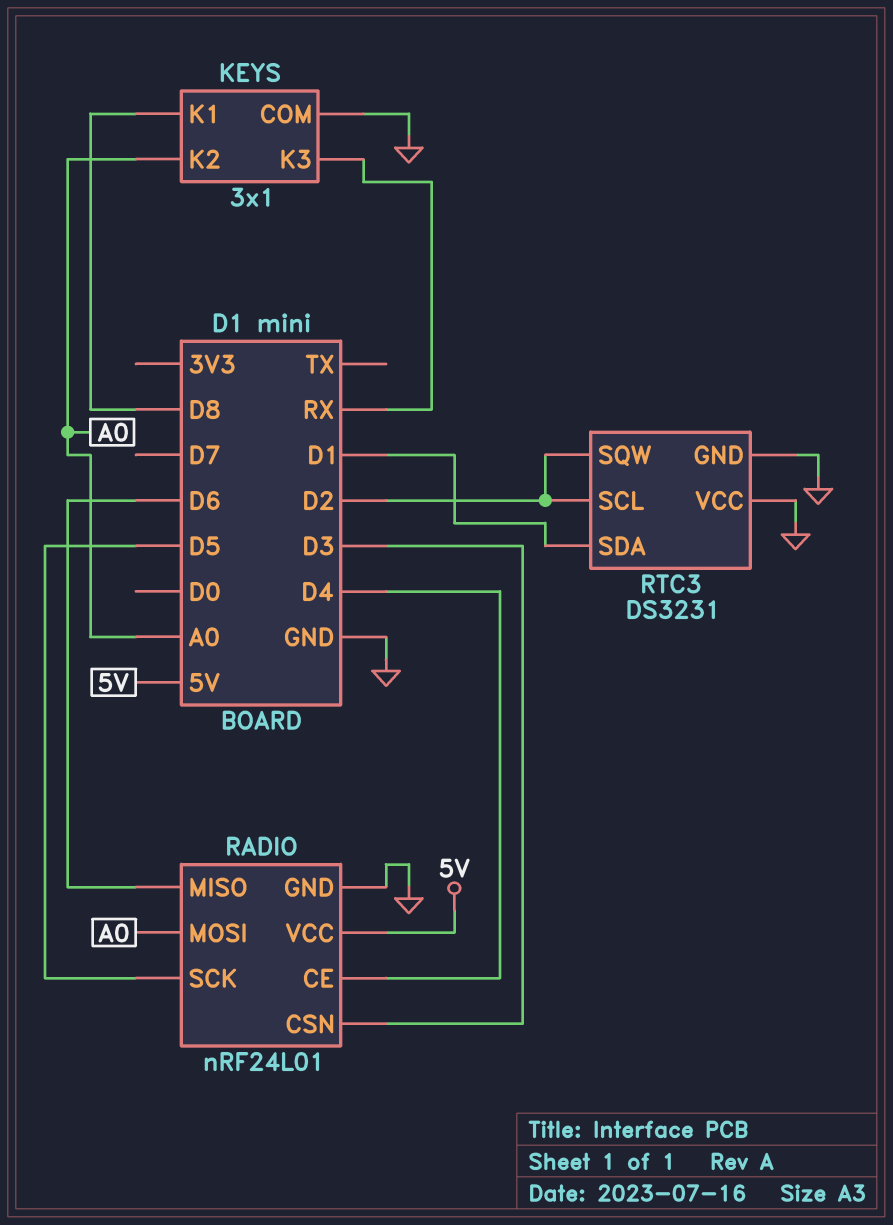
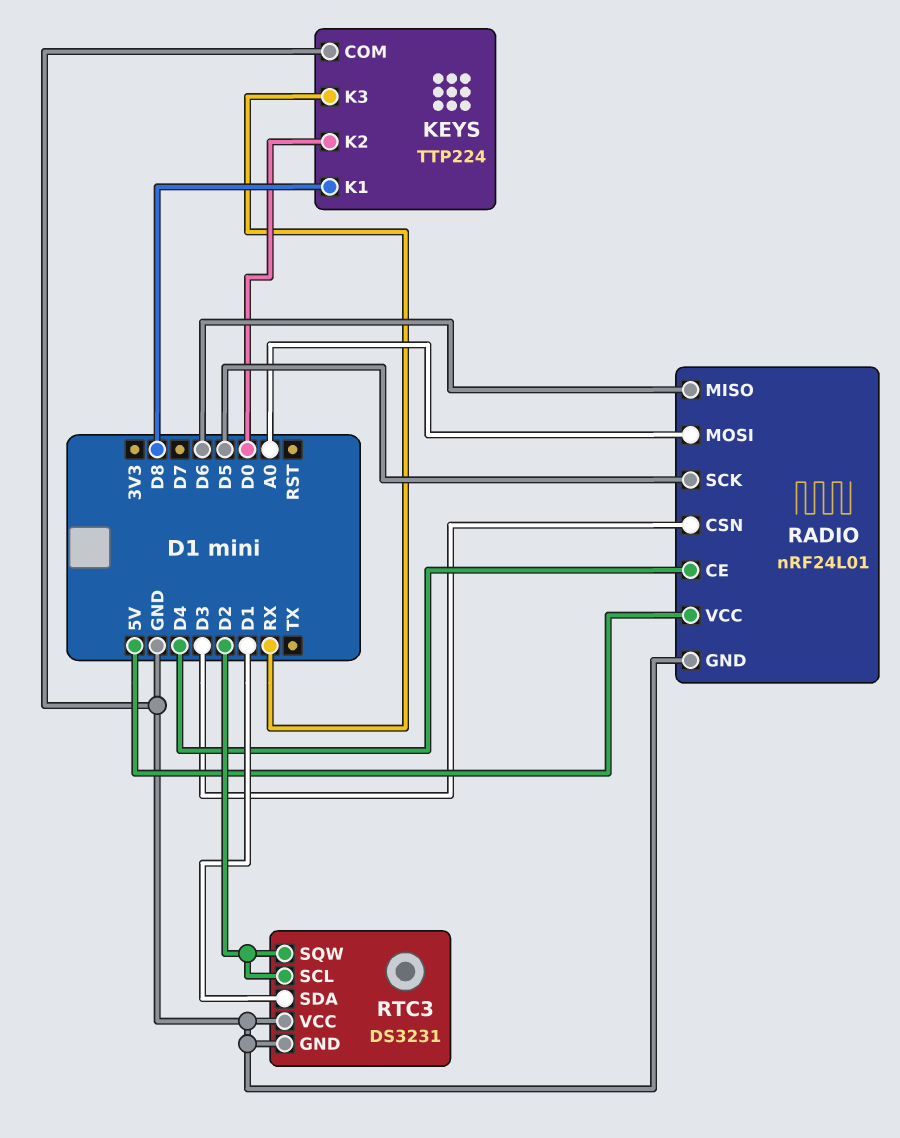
KEYS: 3x1 -> TTP224
KEYS pin K2: A0 -> D0

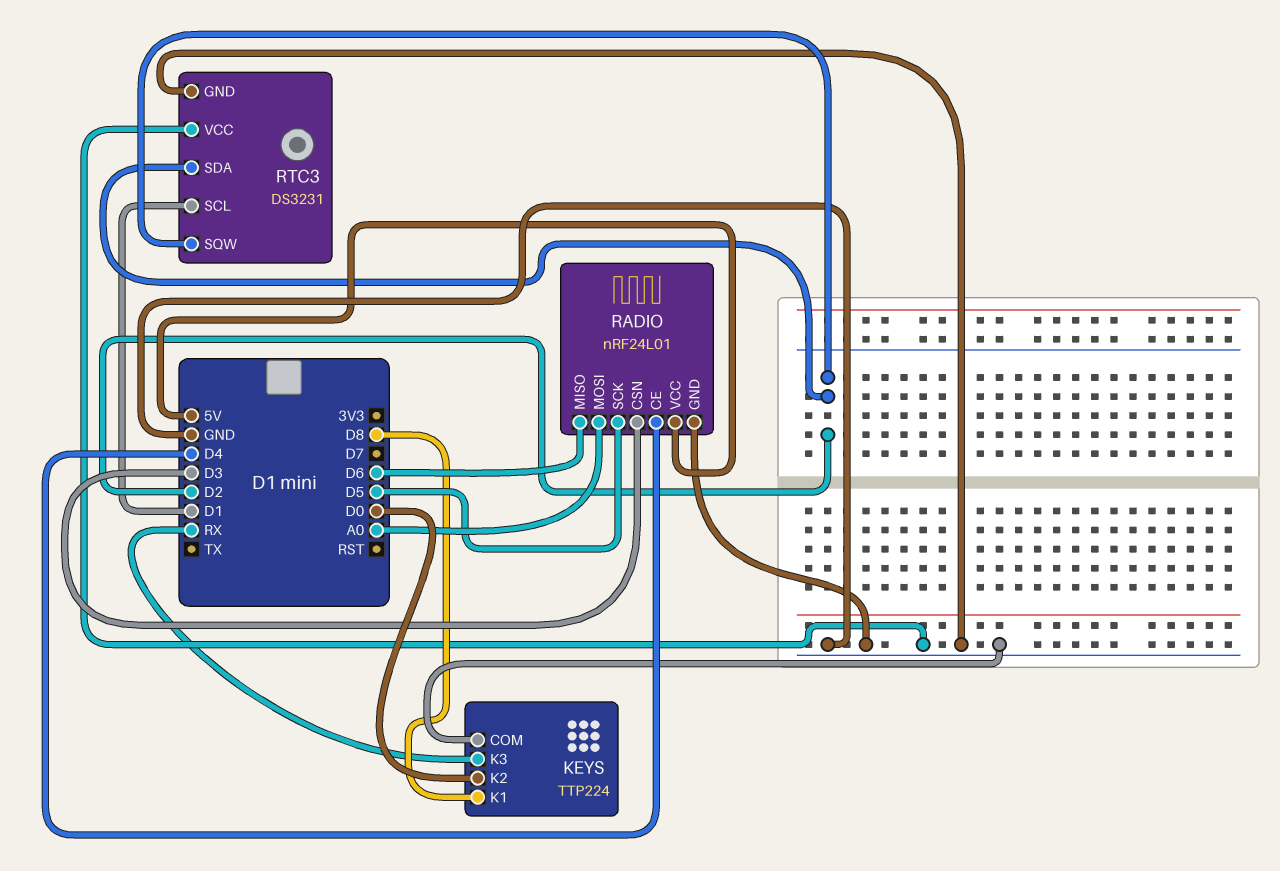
RTC3 pin SCL: D2 -> D1
RTC3 pin SDA: D1 -> D2

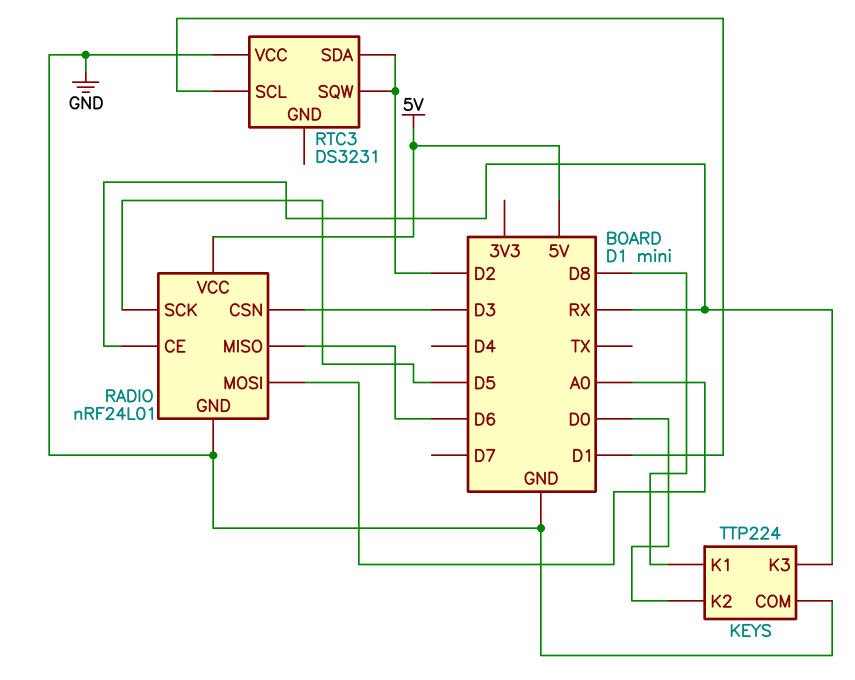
RADIO pin CE: D4 -> RX
RTC3 pin GND: GND -> none

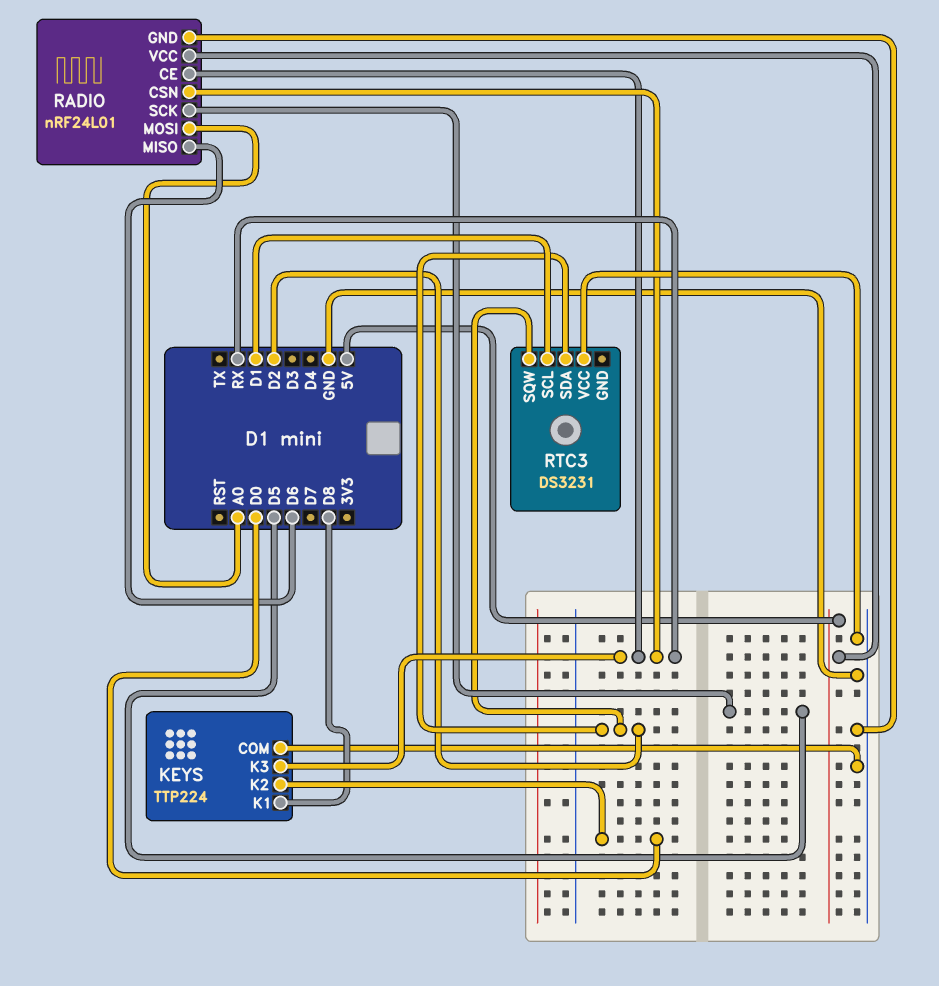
RADIO pin CSN: D3 -> RX

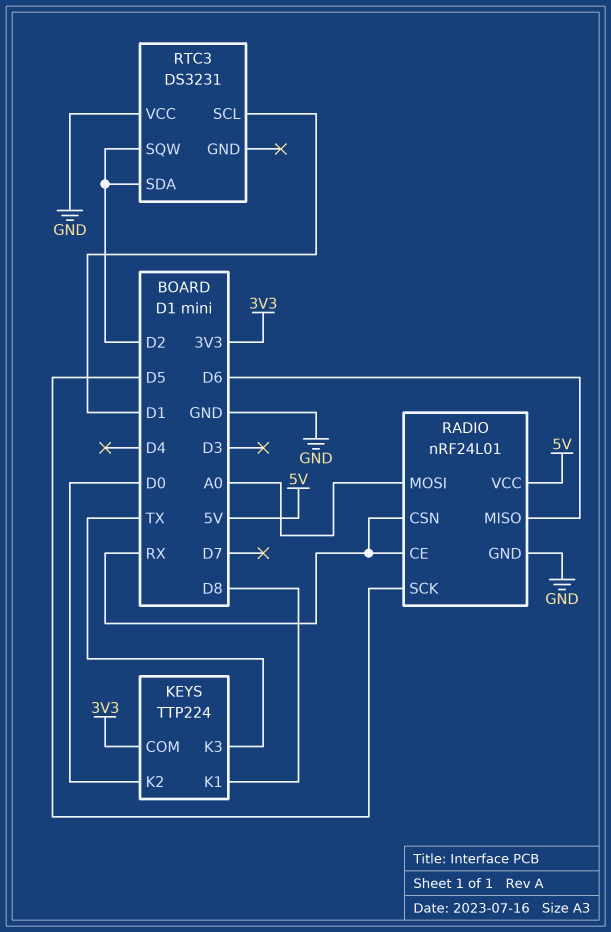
KEYS pin COM: GND -> 3V3
KEYS pin K3: RX -> TX

